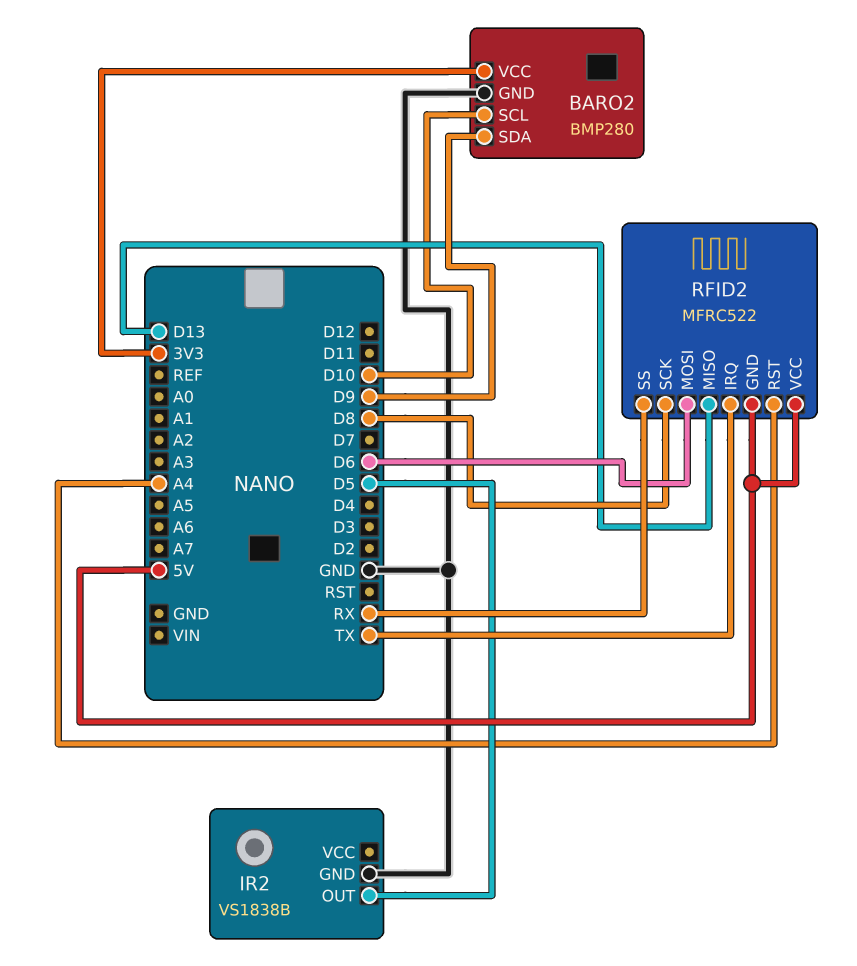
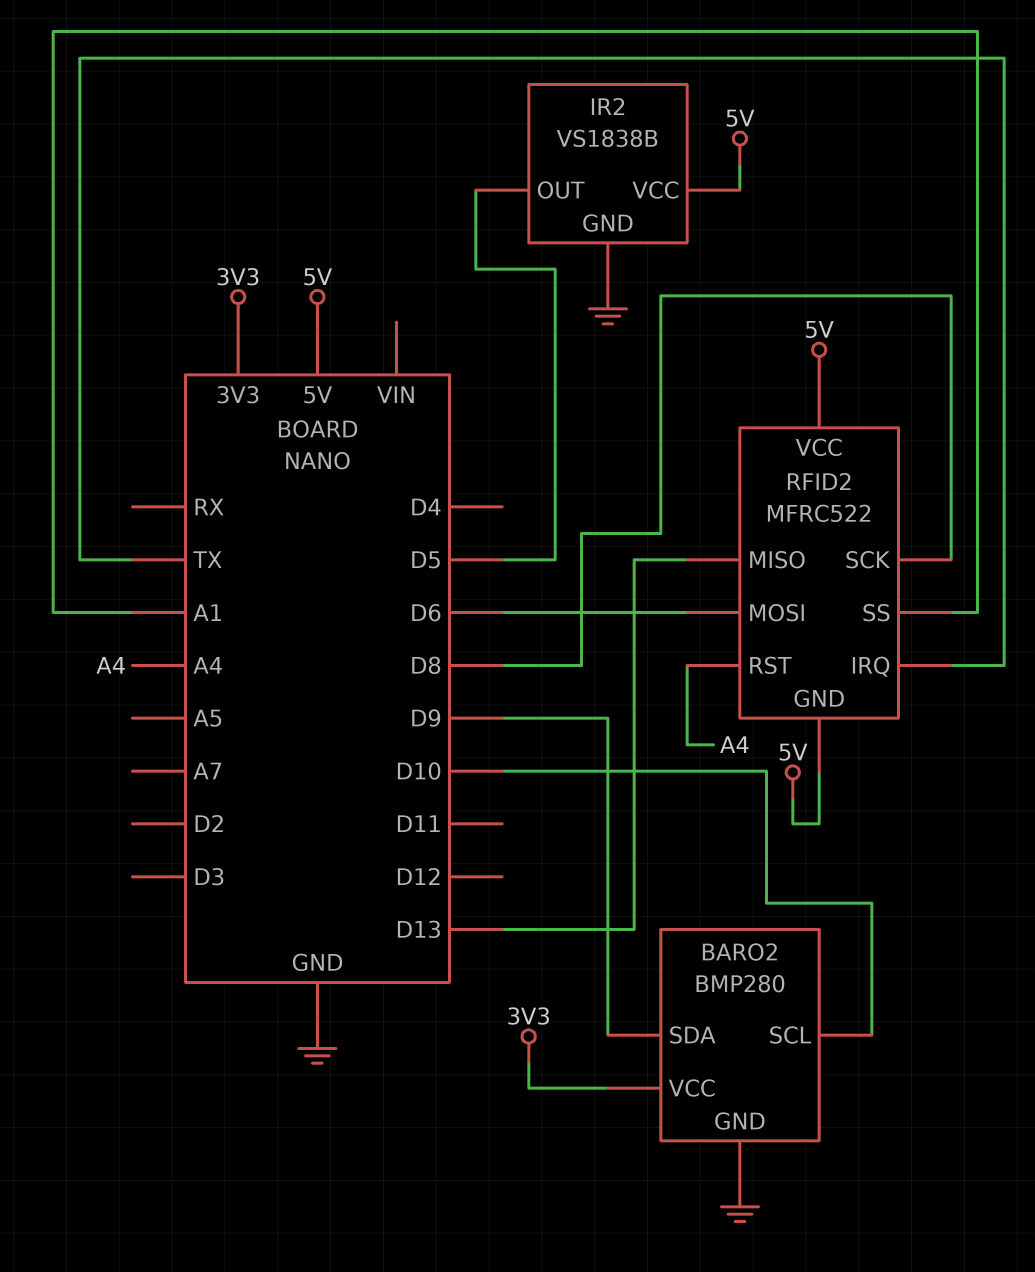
IR2 pin VCC: none -> 5V
RFID2 pin SS: RX -> A1

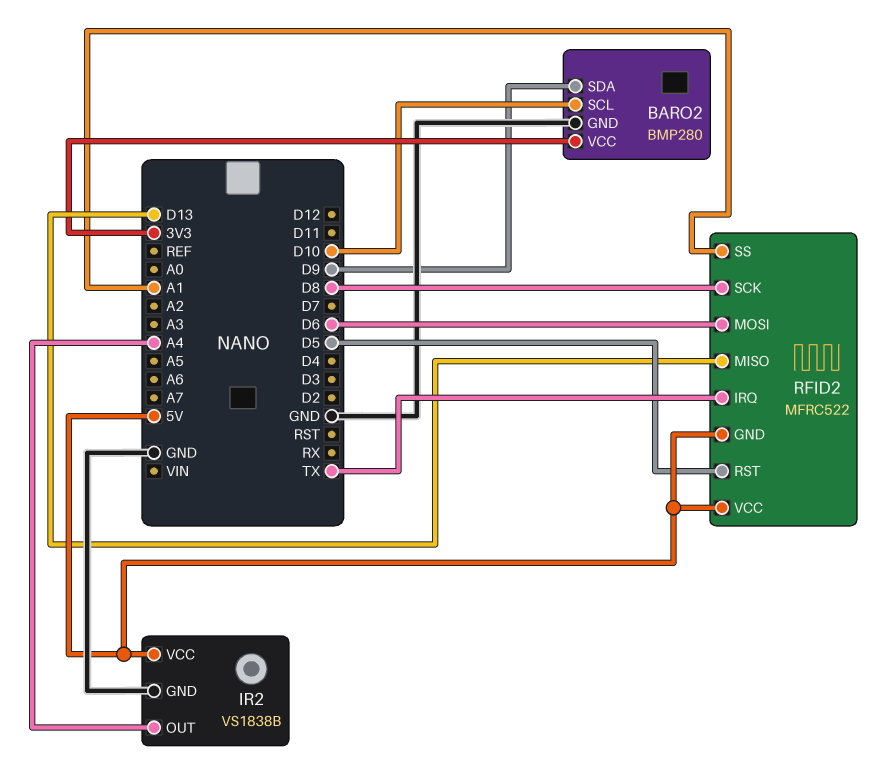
IR2 pin OUT: D5 -> A4
RFID2 pin RST: A4 -> D5

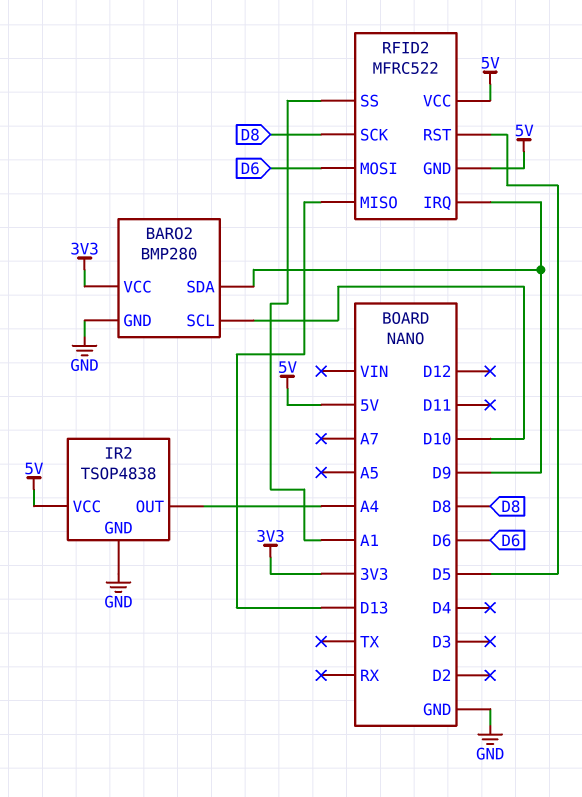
IR2: VS1838B -> TSOP4838
RFID2 pin IRQ: TX -> D9

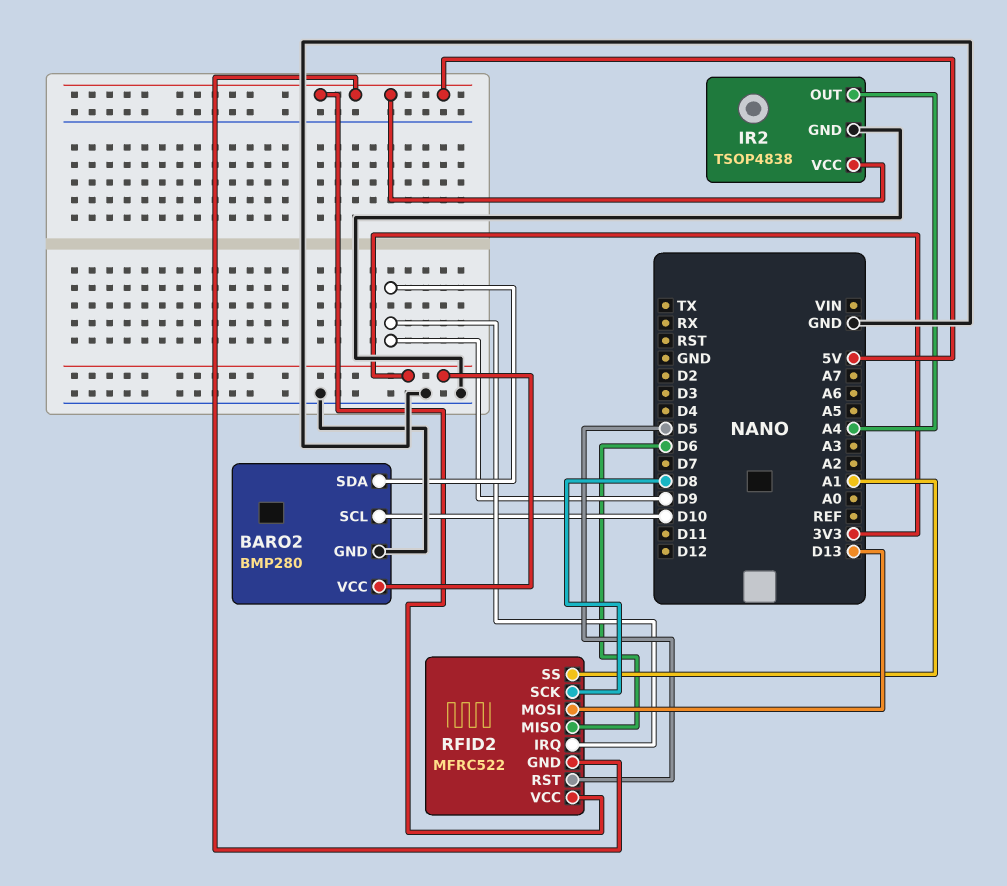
RFID2 pin MISO: D13 -> D6
RFID2 pin MOSI: D6 -> D13

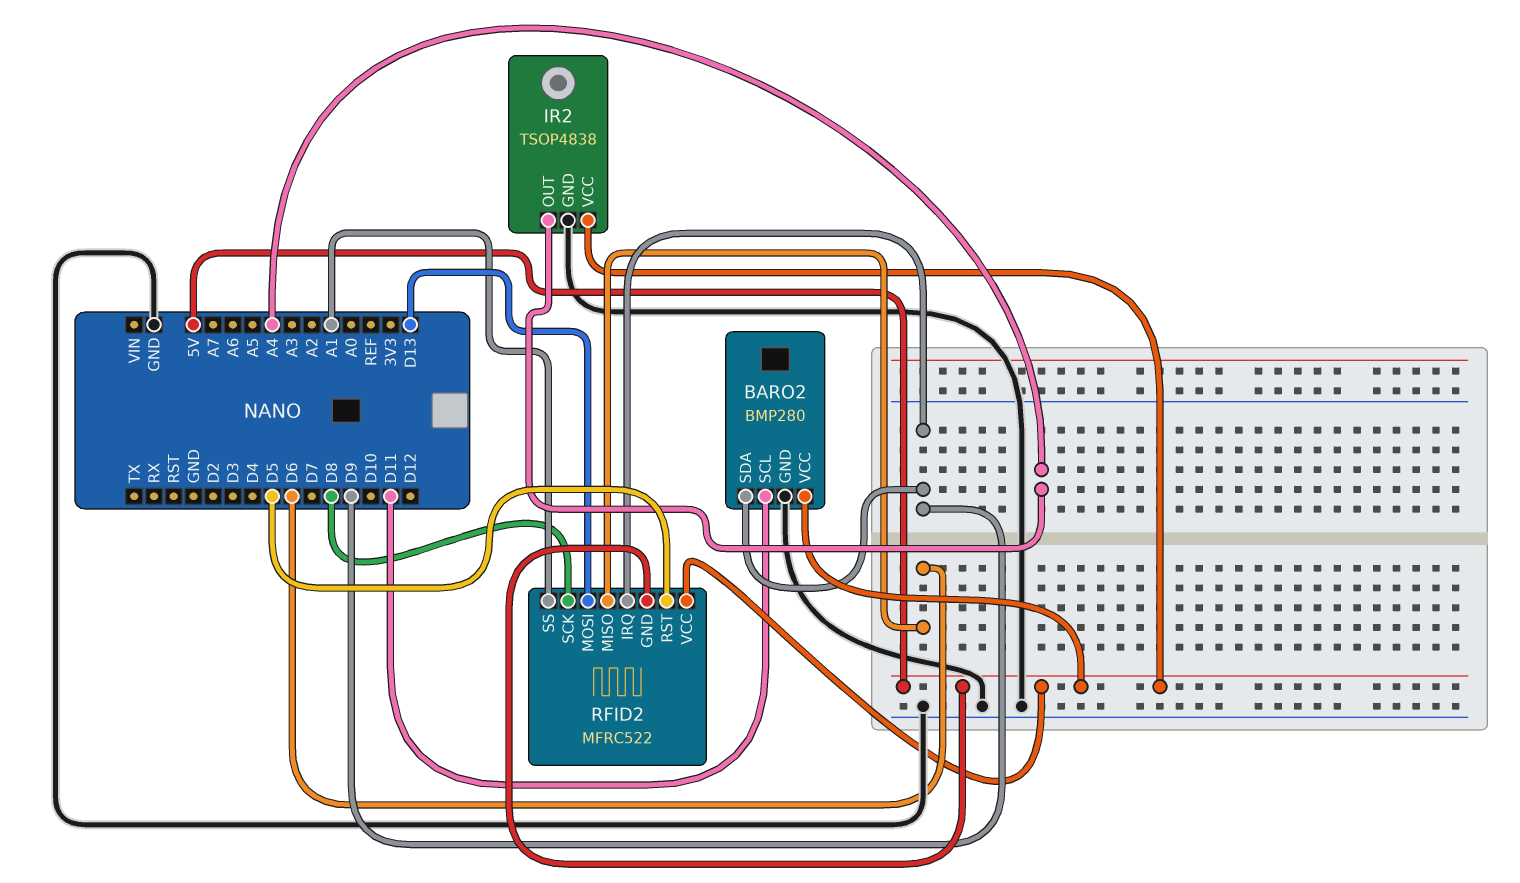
BARO2 pin SCL: D10 -> D11
BARO2 pin VCC: 3V3 -> 5V

